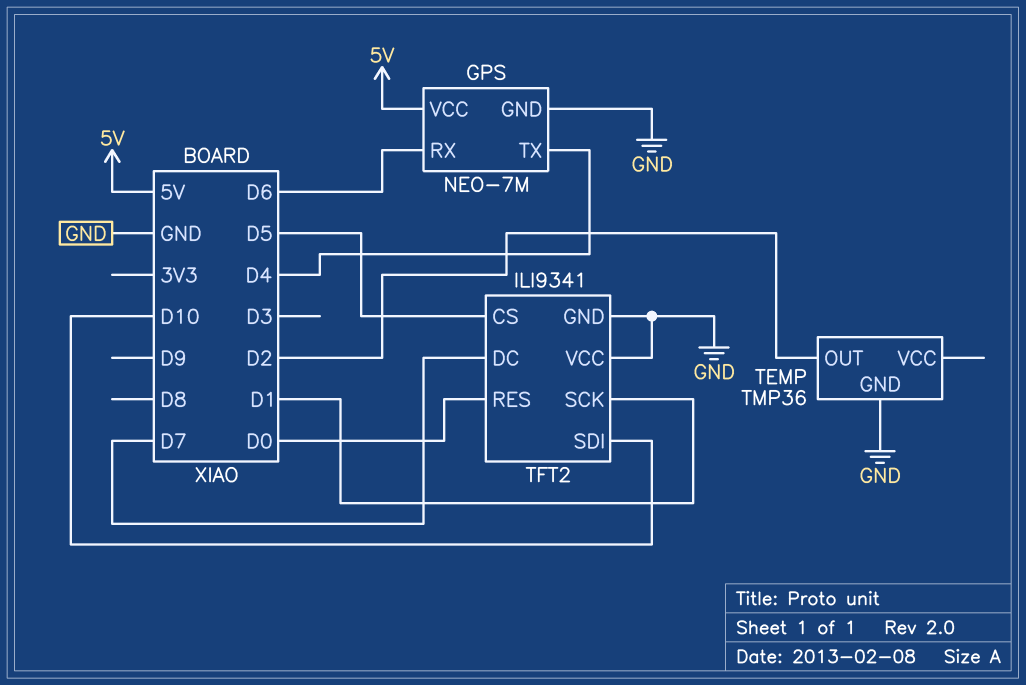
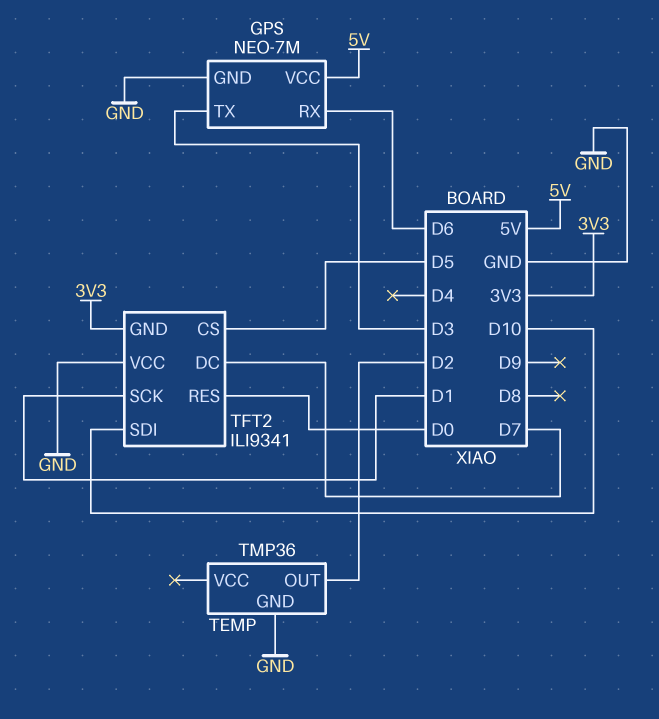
GPS pin TX: D4 -> D3
TFT2 pin GND: GND -> 3V3

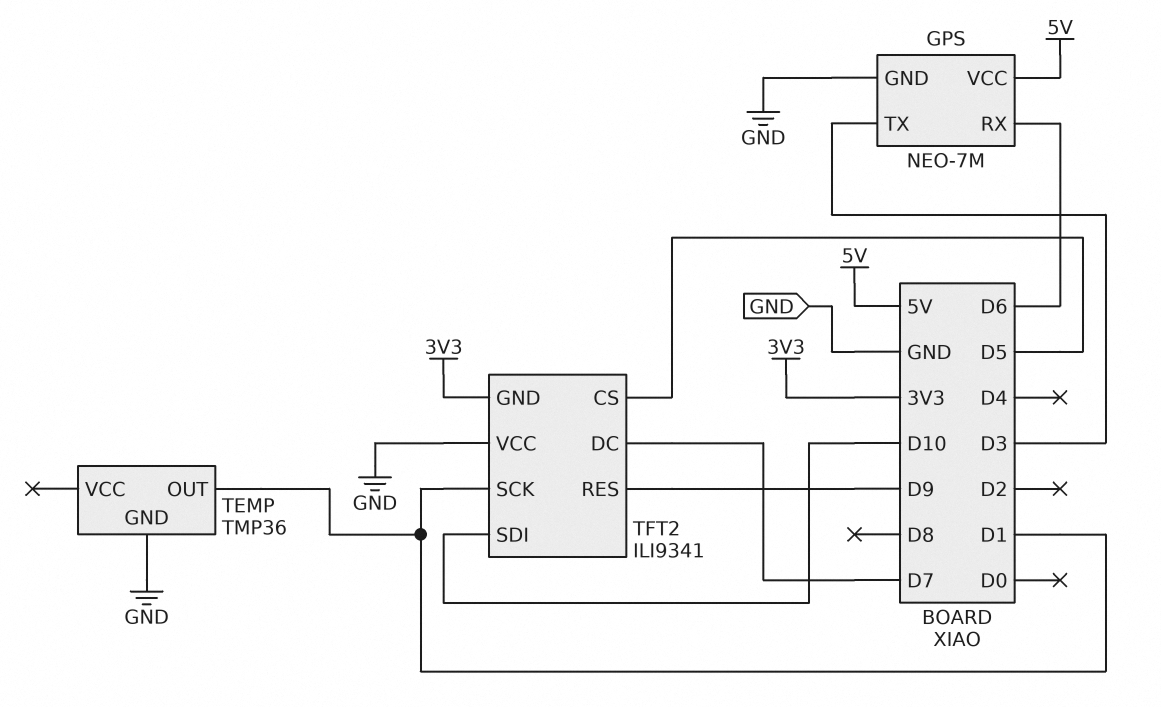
TEMP pin OUT: D2 -> D1
TFT2 pin RES: D0 -> D9

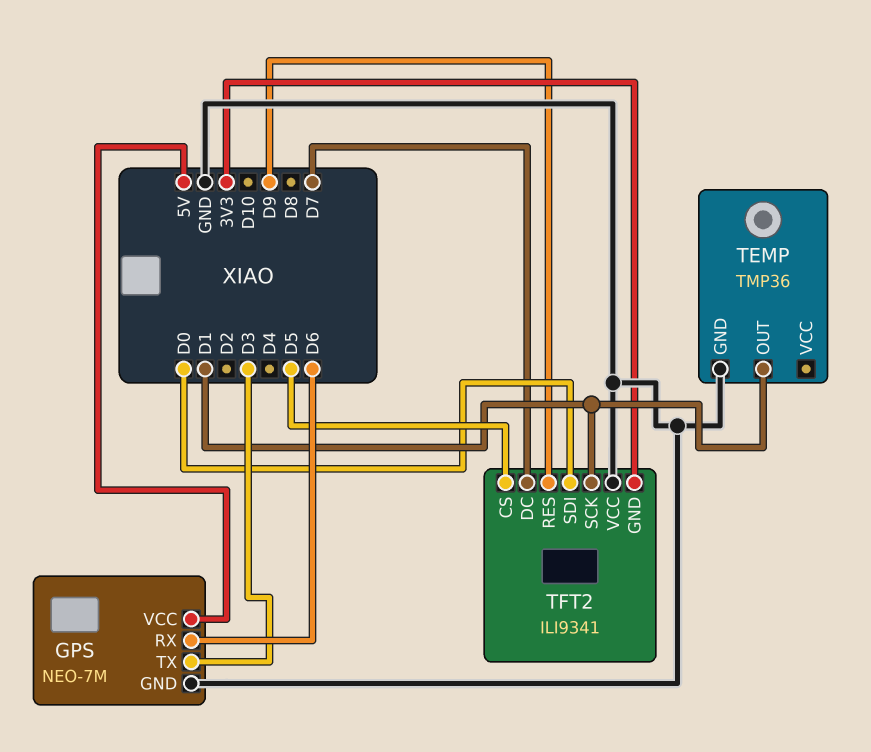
TFT2 pin SDI: D10 -> D0

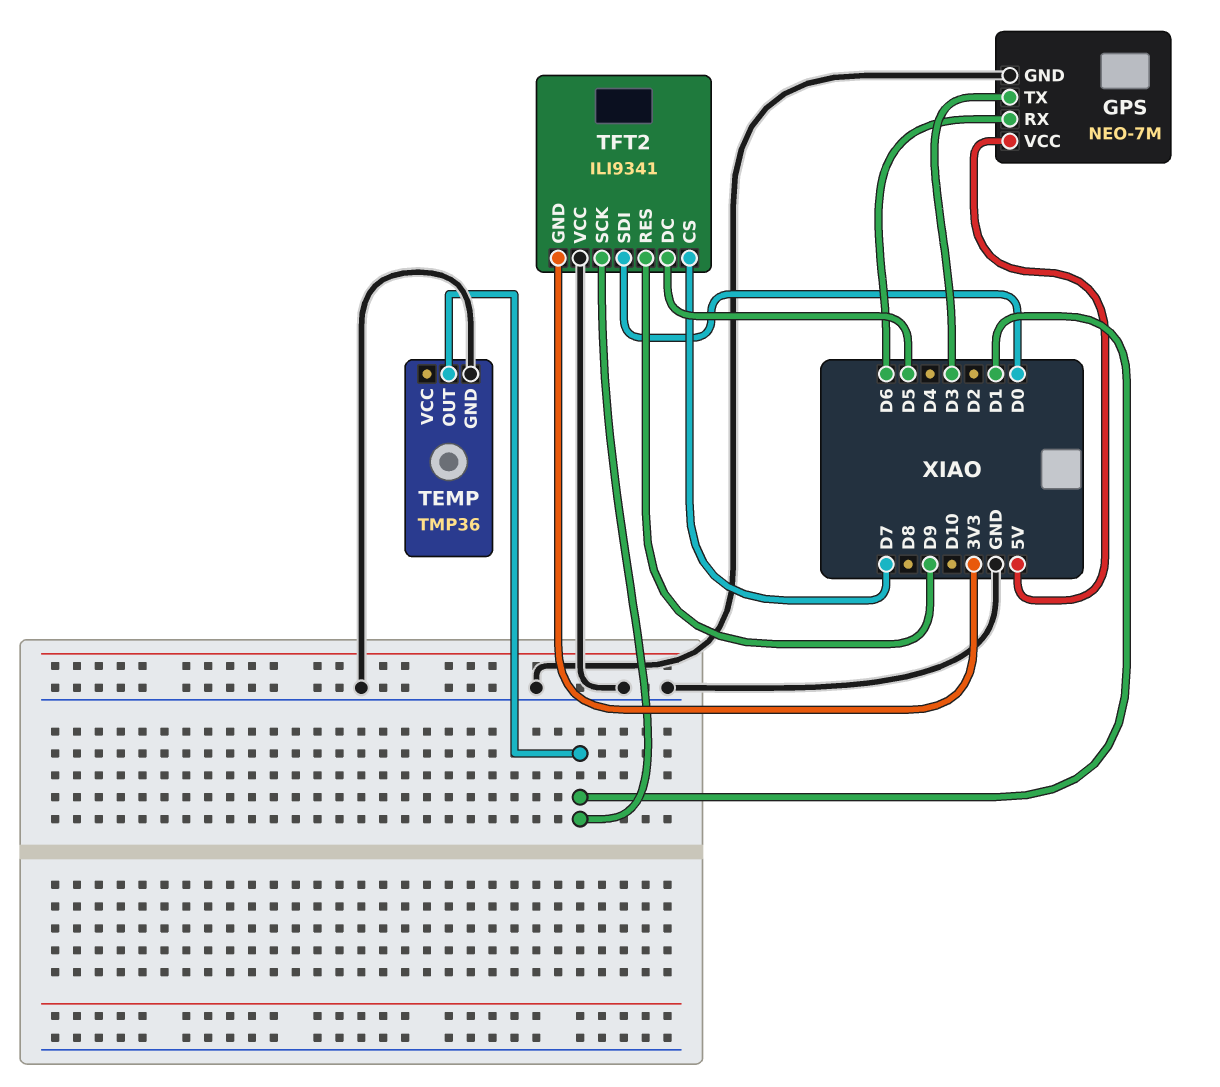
TFT2 pin CS: D5 -> D7
TFT2 pin DC: D7 -> D5

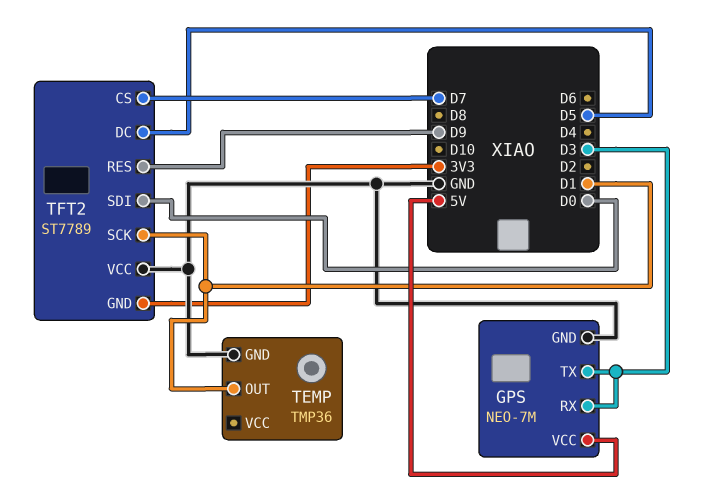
GPS pin RX: D6 -> D3
TFT2: ILI9341 -> ST7789

